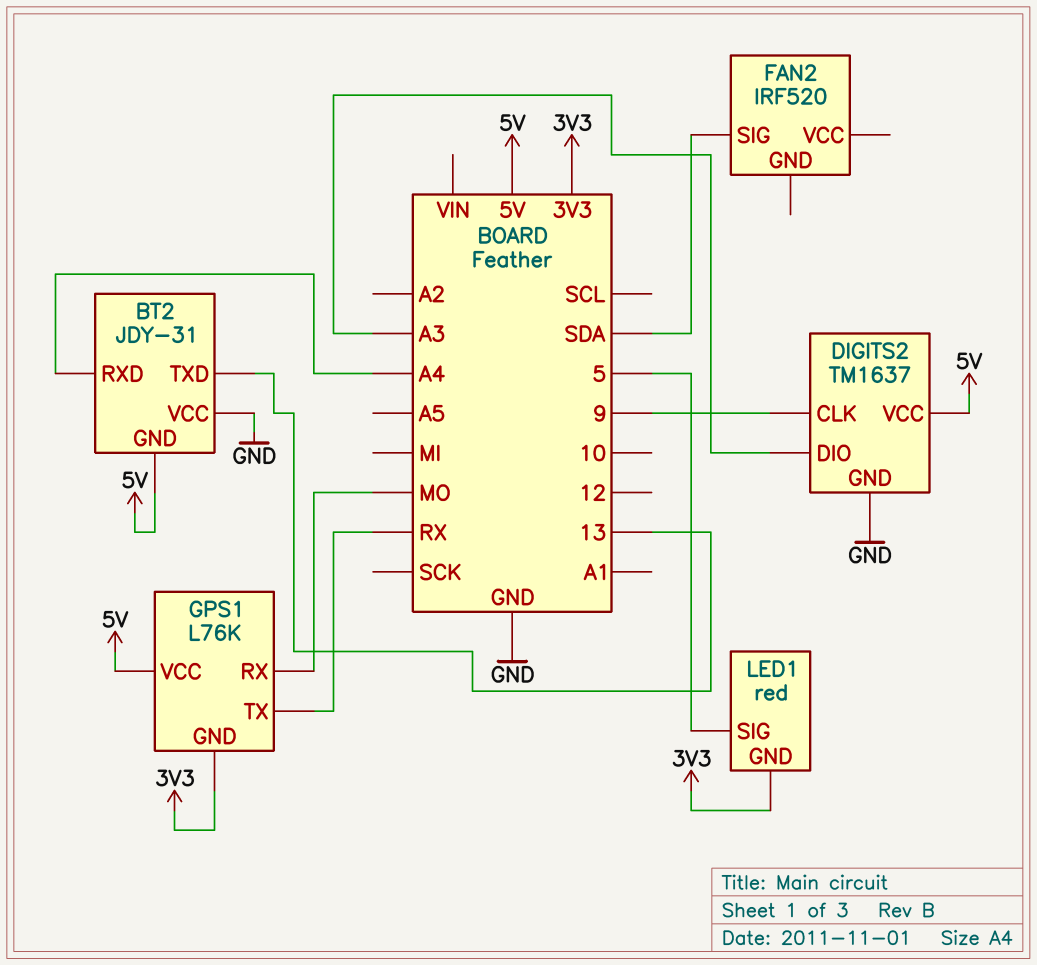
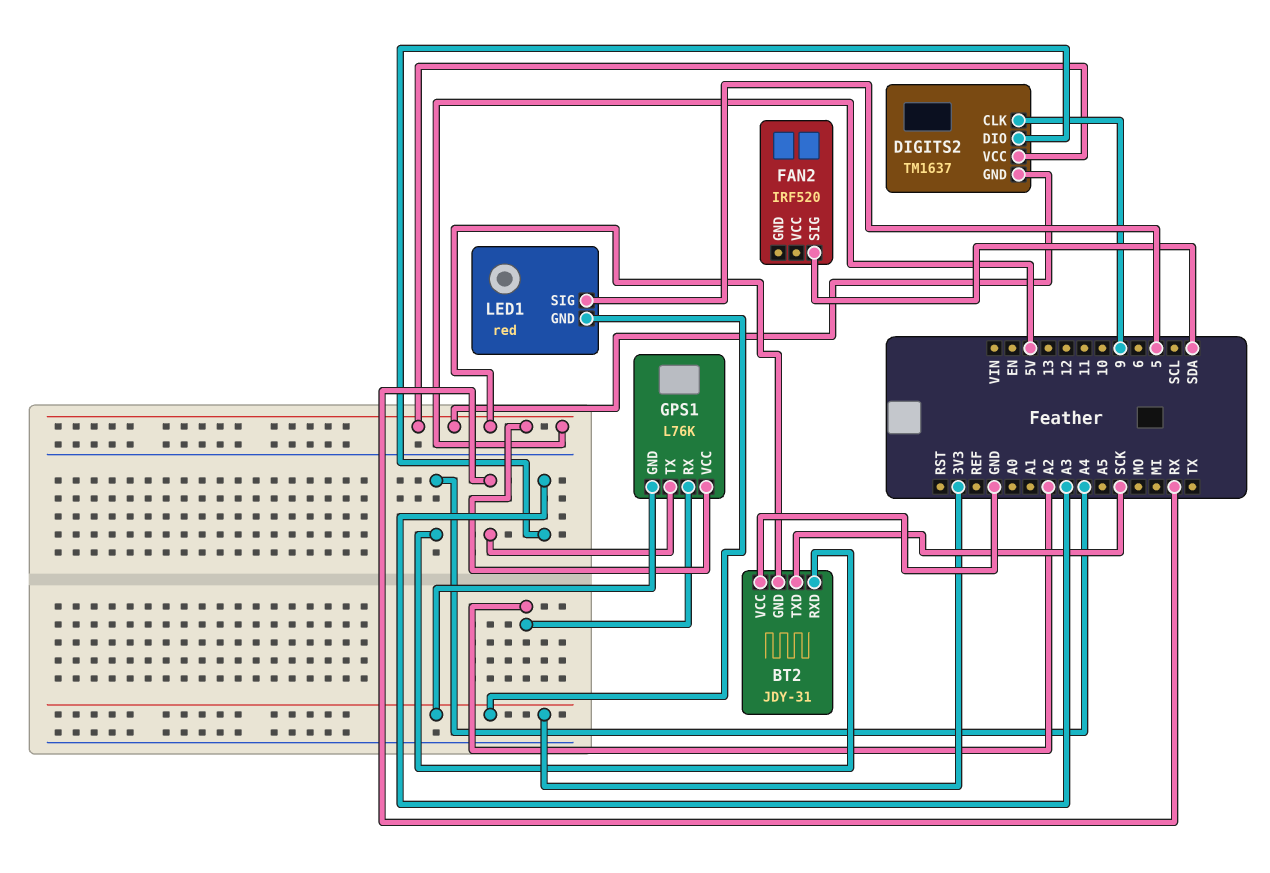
BT2 pin TXD: 13 -> SCK
DIGITS2 pin GND: GND -> 5V
GPS1 pin RX: MO -> A2

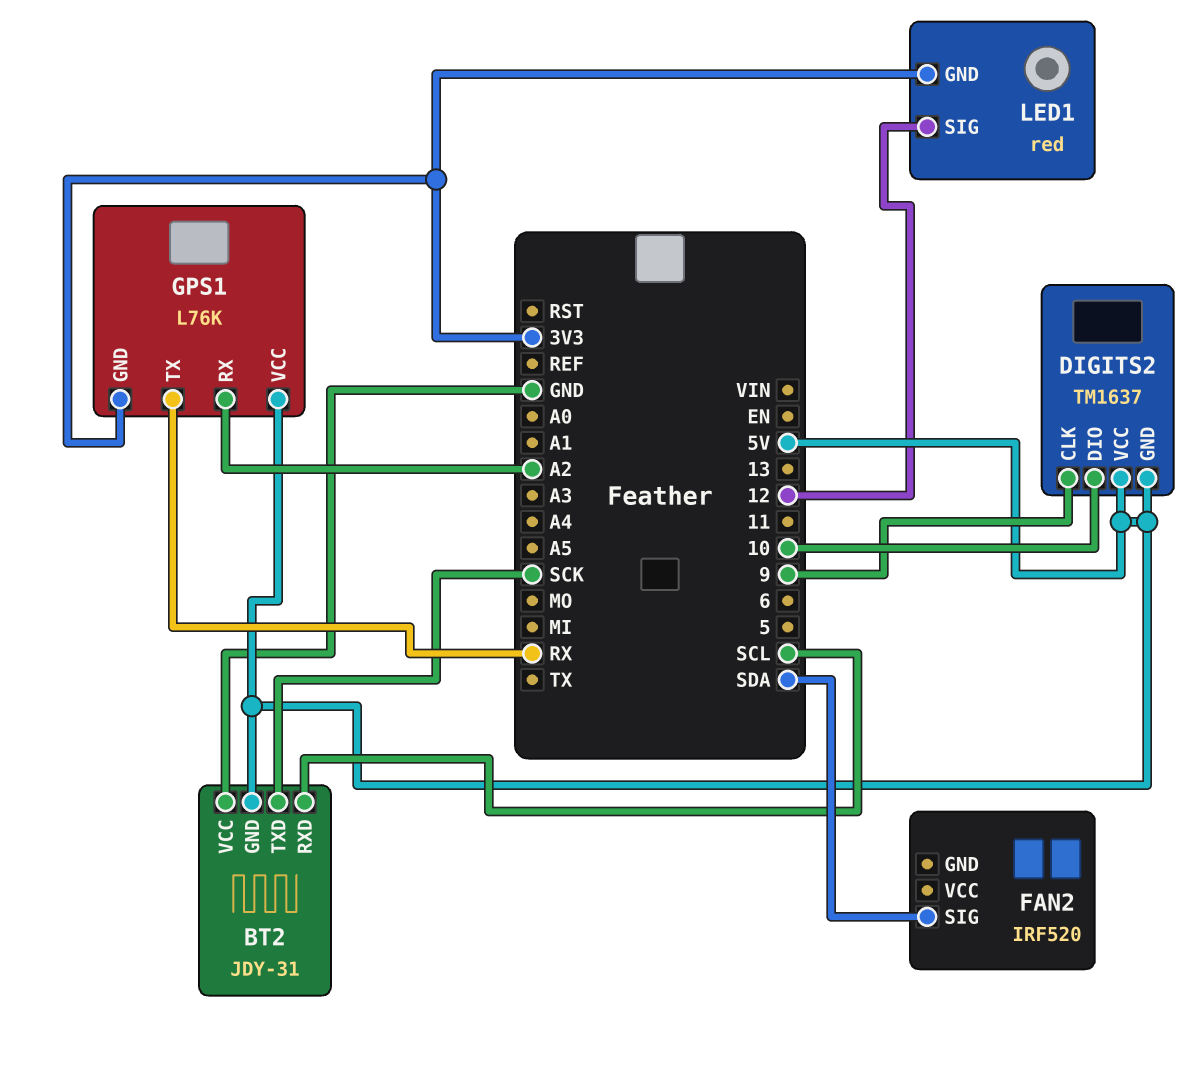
BT2 pin RXD: A4 -> SCL
DIGITS2 pin DIO: A3 -> 10
LED1 pin SIG: 5 -> 12

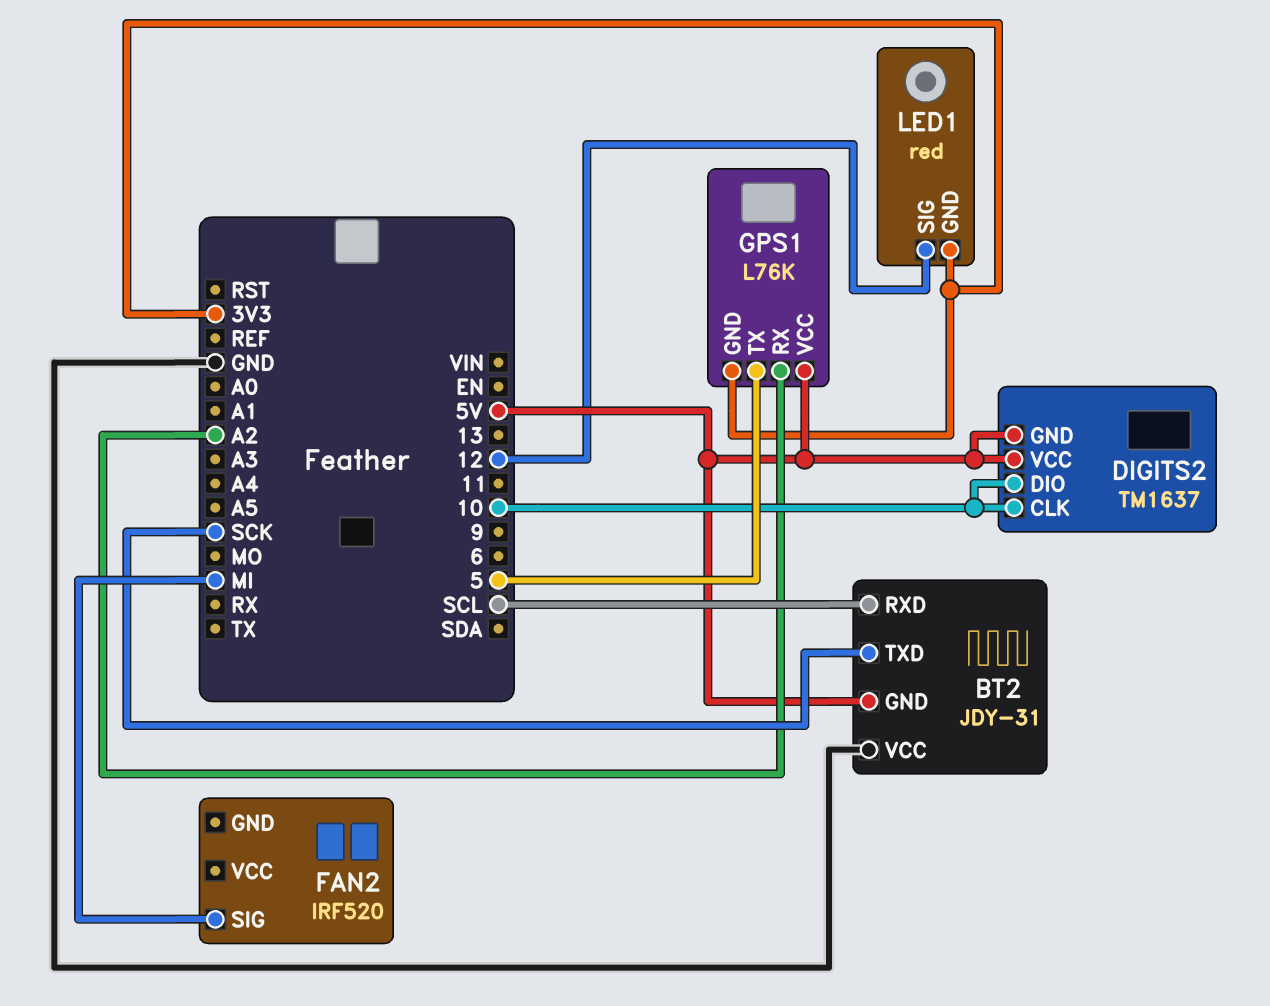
DIGITS2 pin CLK: 9 -> 10
FAN2 pin SIG: SDA -> MI
GPS1 pin TX: RX -> 5

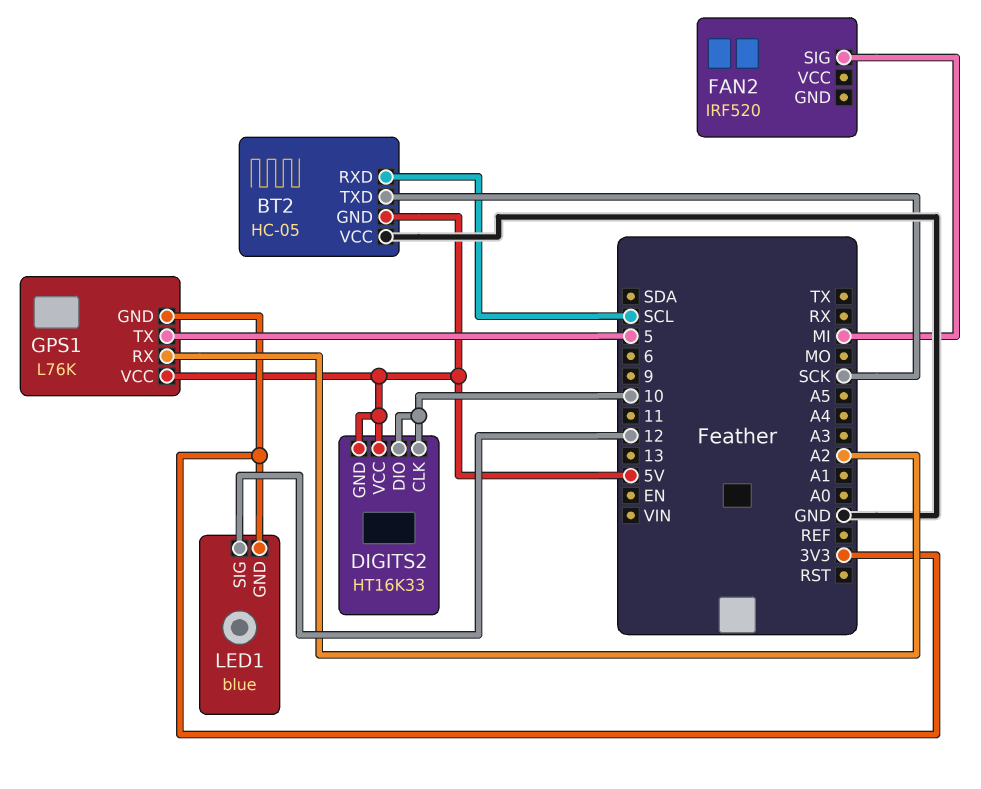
BT2: JDY-31 -> HC-05
DIGITS2: TM1637 -> HT16K33
LED1: red -> blue

